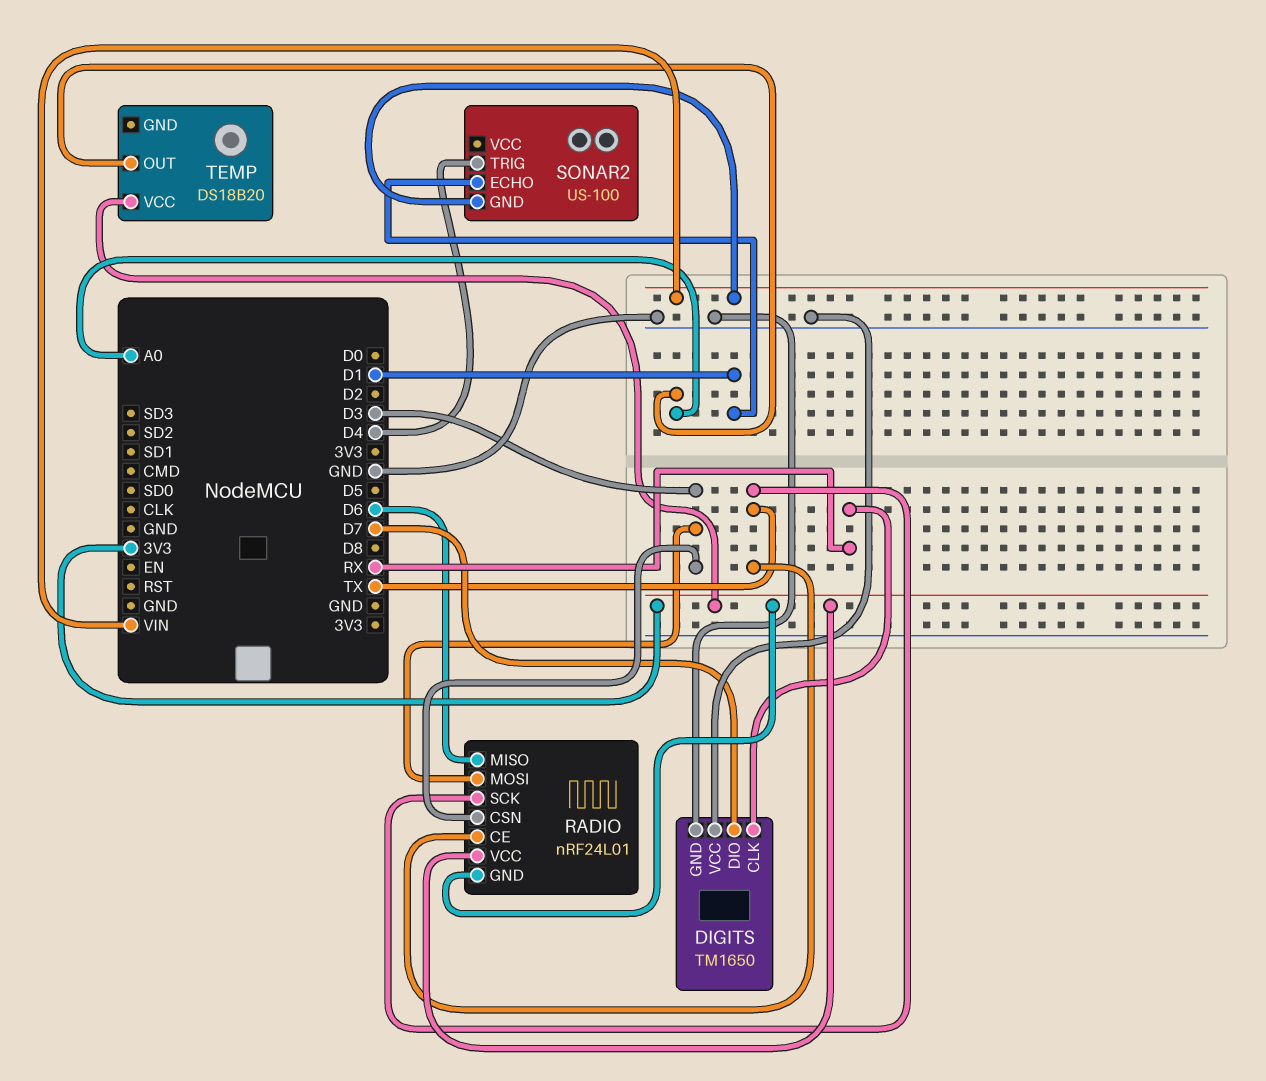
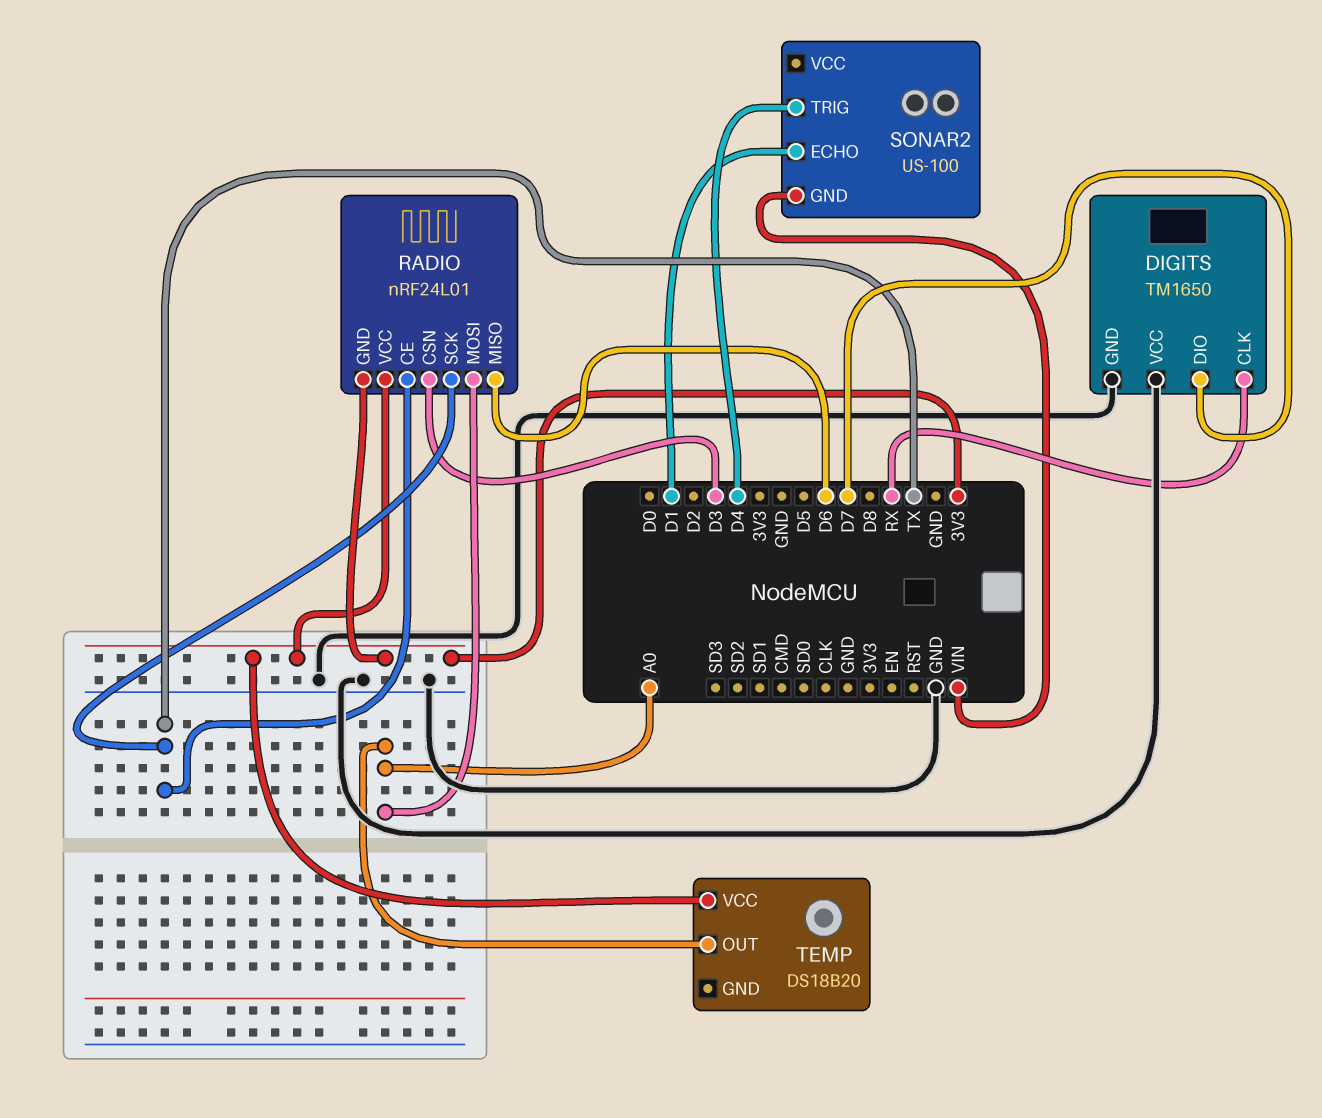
RADIO pin MOSI: D3 -> A0

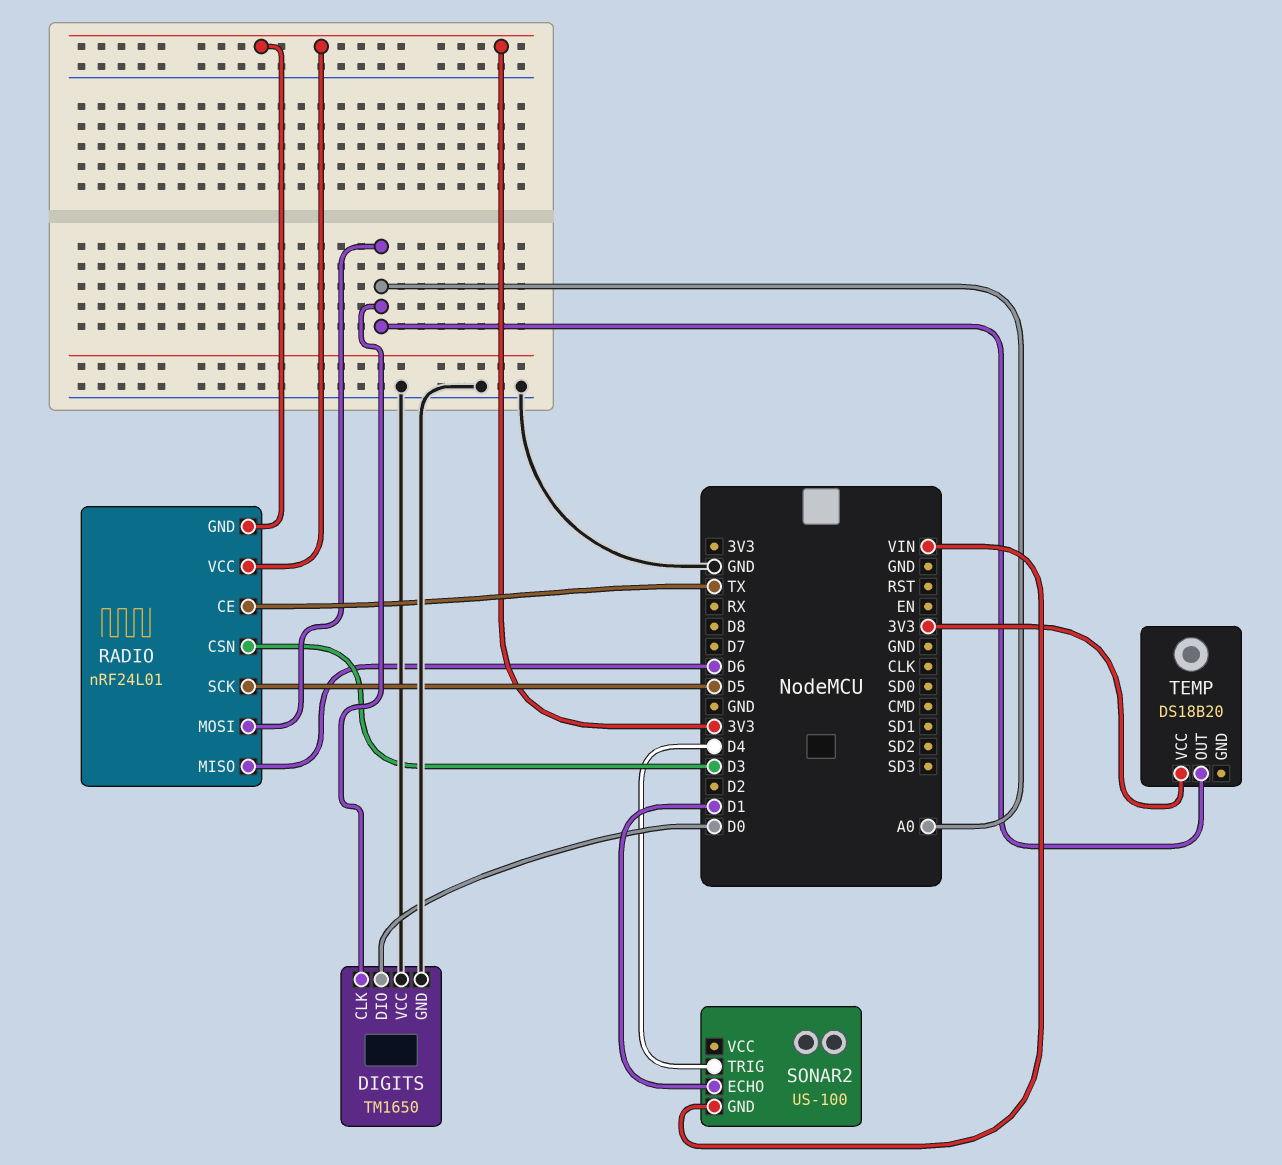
DIGITS pin CLK: RX -> A0
DIGITS pin DIO: D7 -> D0
RADIO pin SCK: TX -> D5

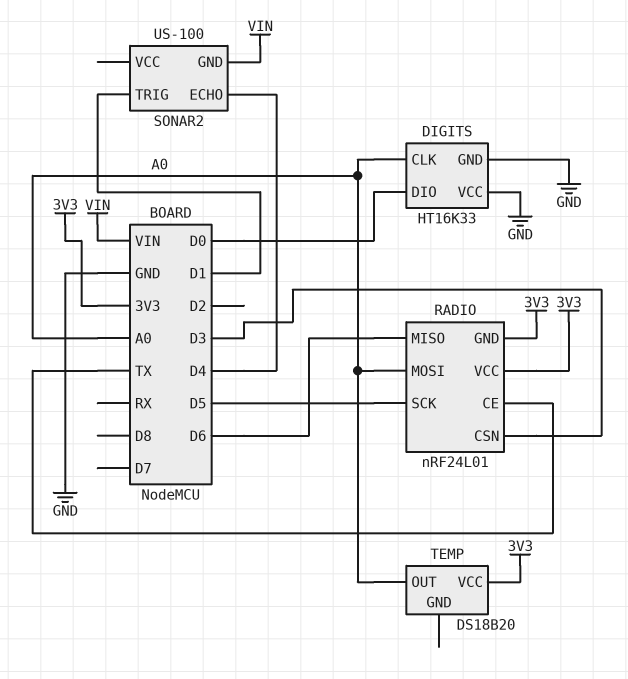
DIGITS: TM1650 -> HT16K33
SONAR2 pin ECHO: D1 -> D4
SONAR2 pin TRIG: D4 -> D1

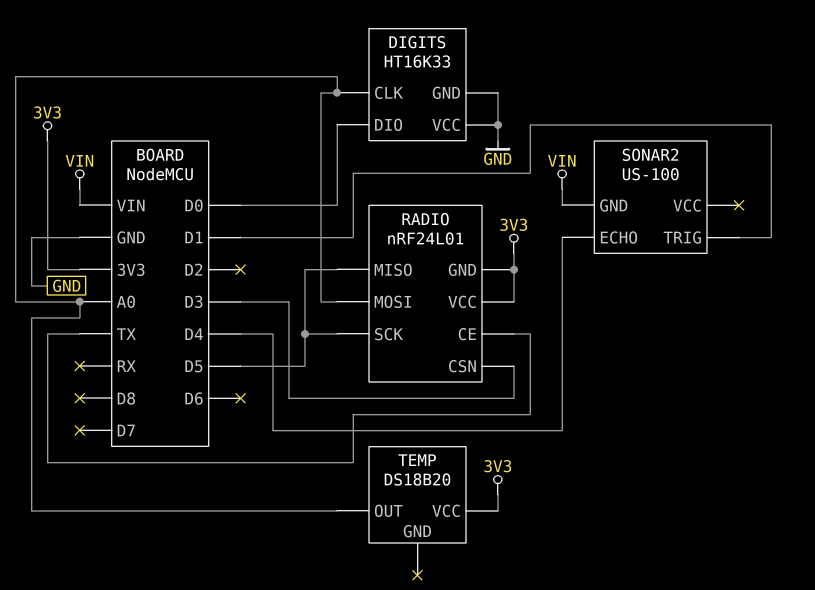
RADIO pin MISO: D6 -> D5

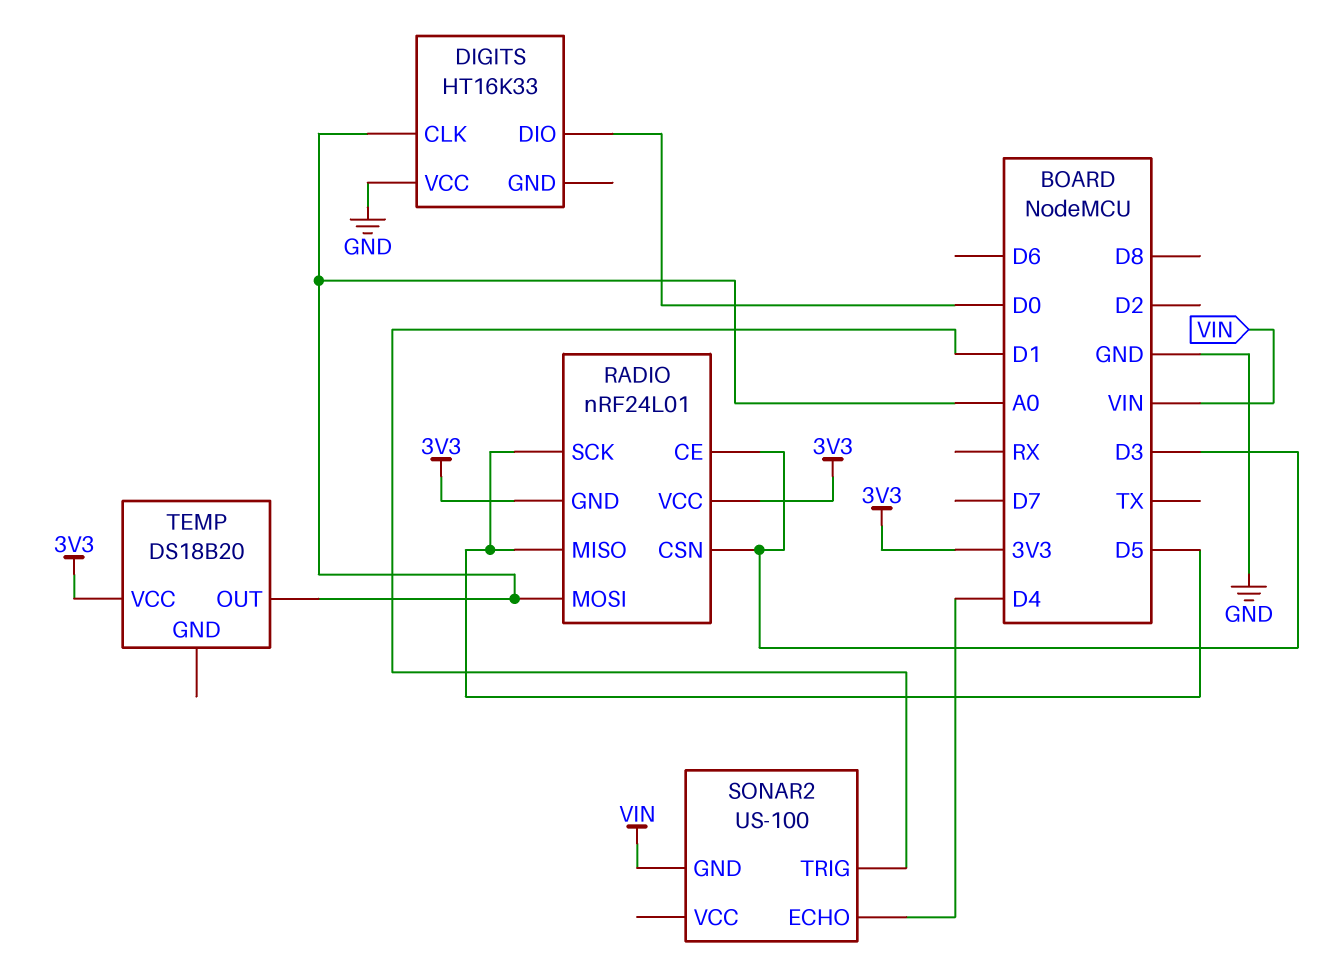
DIGITS pin GND: GND -> none
RADIO pin CE: TX -> D3

